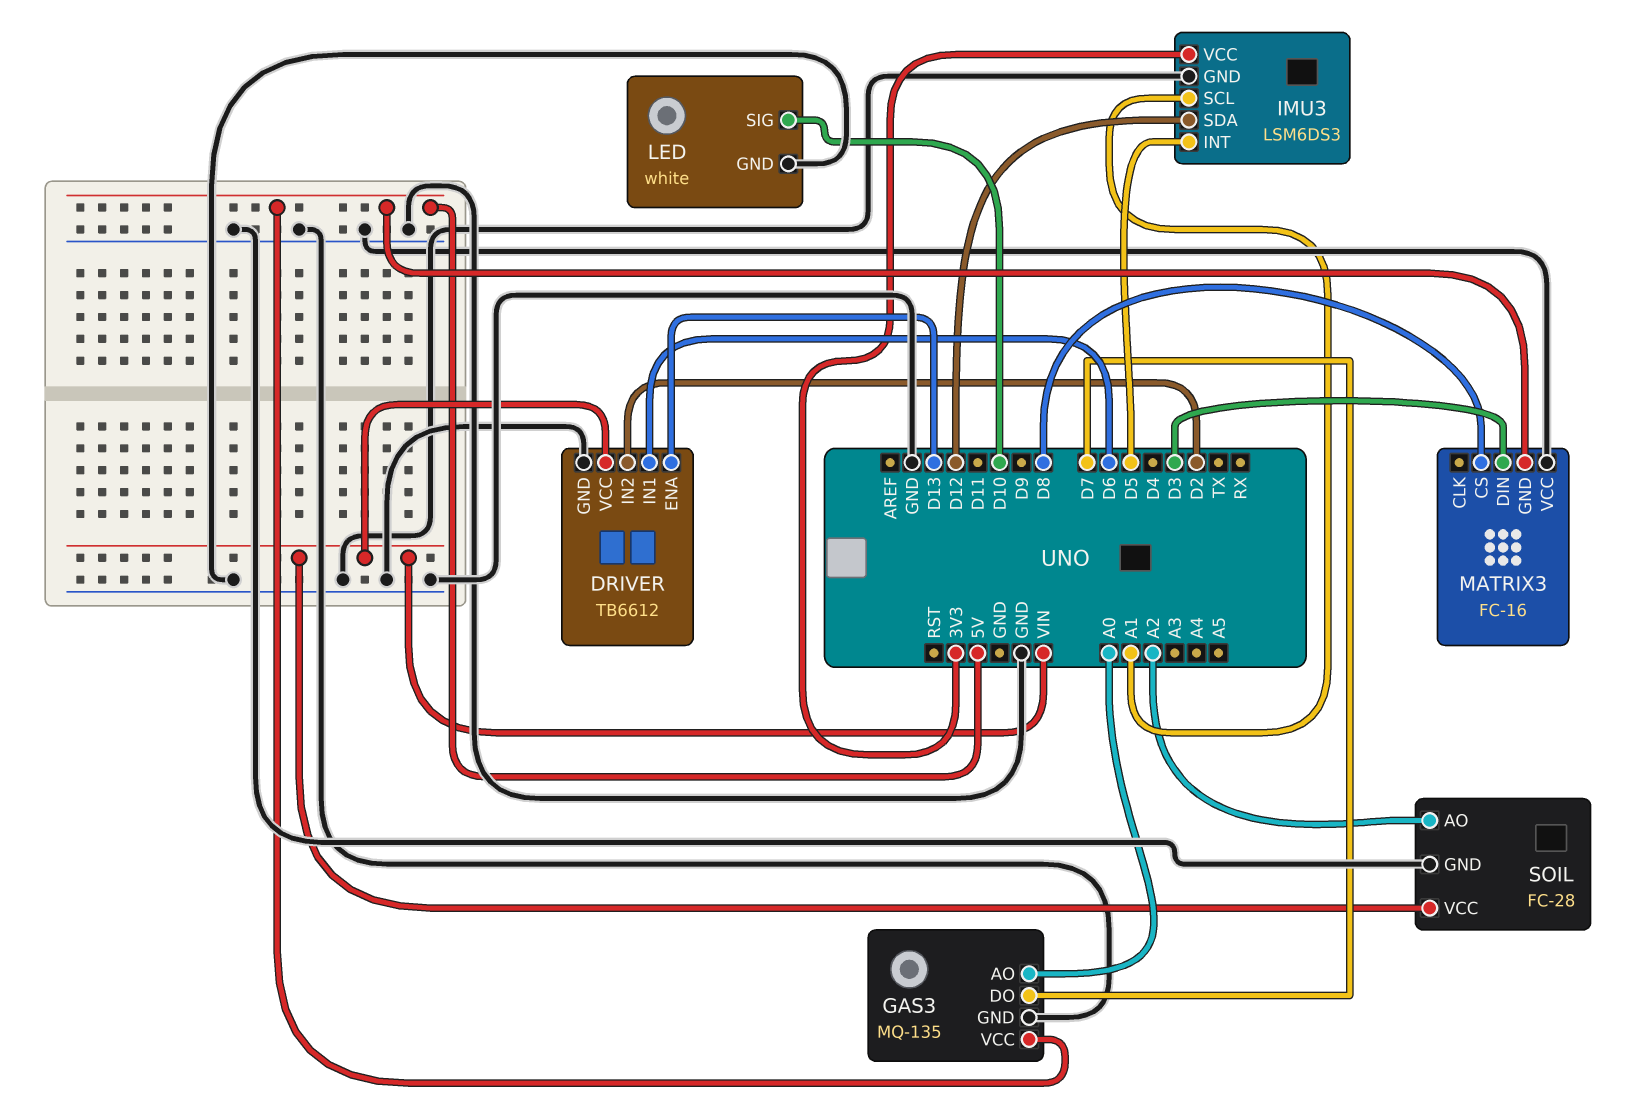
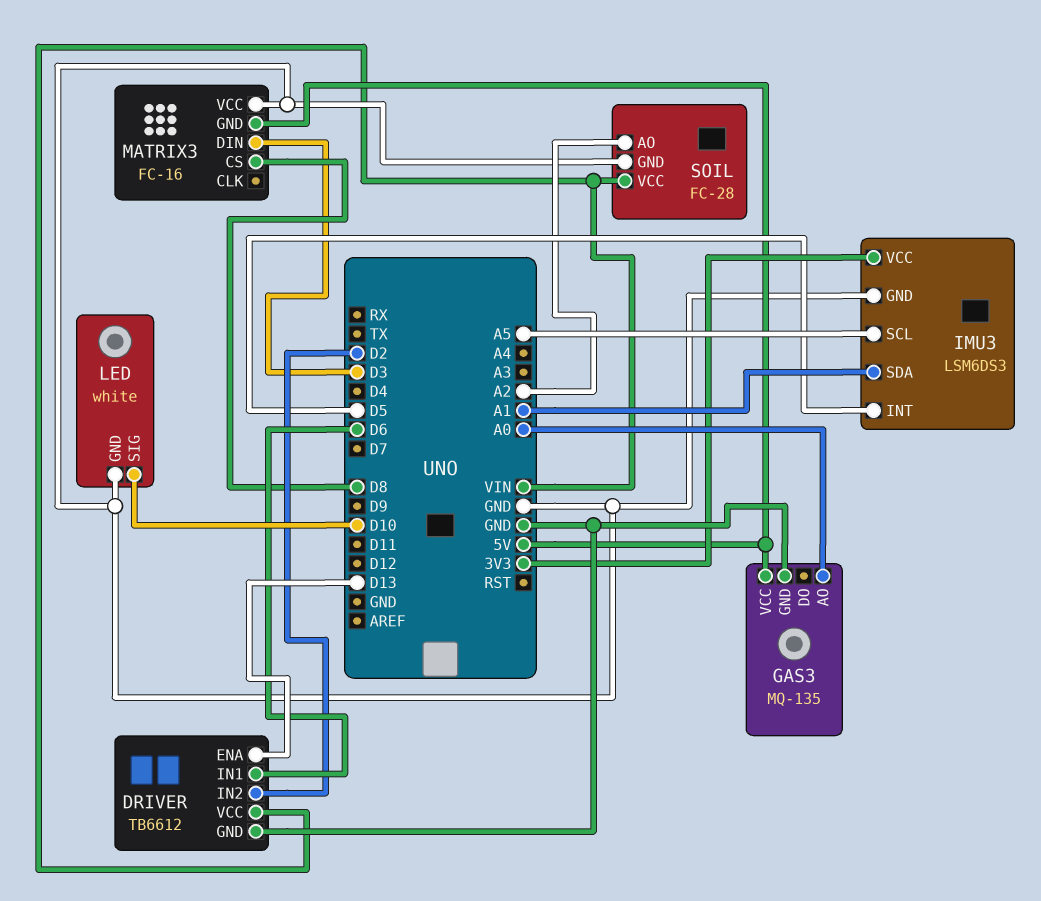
GAS3 pin DO: D7 -> none
IMU3 pin SCL: A1 -> A5
IMU3 pin SDA: D12 -> A1

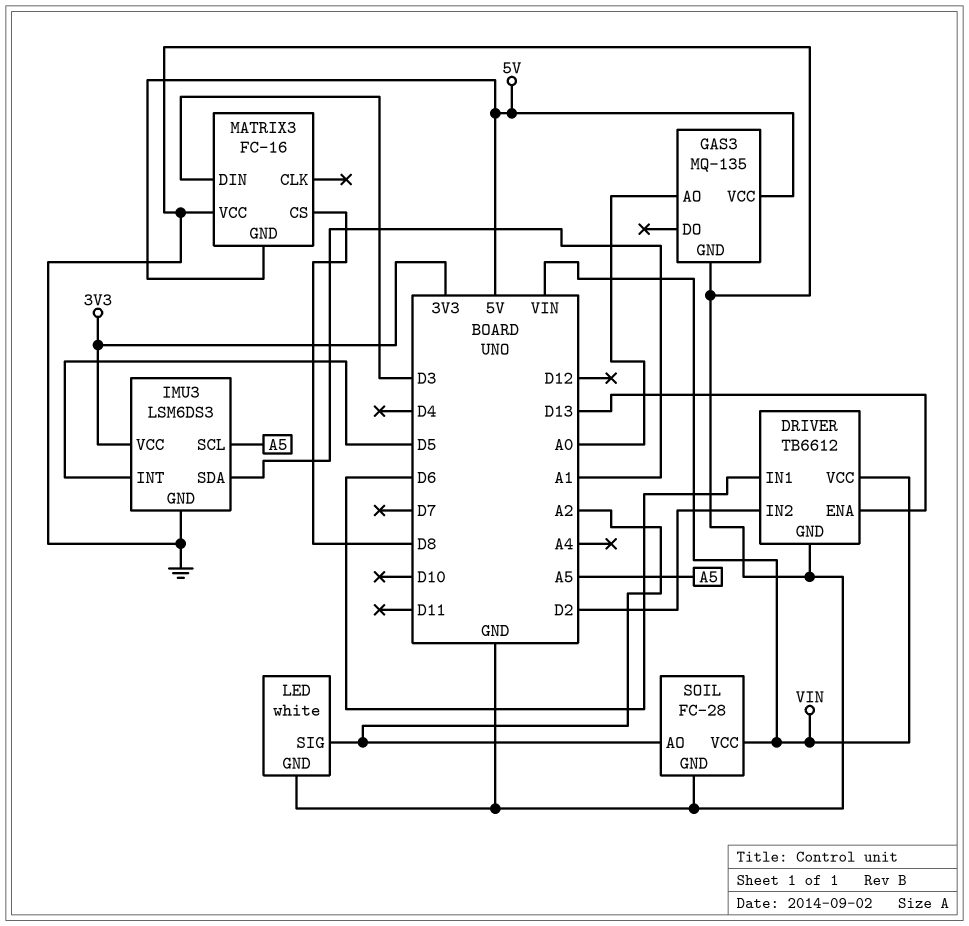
LED pin SIG: D10 -> A2

